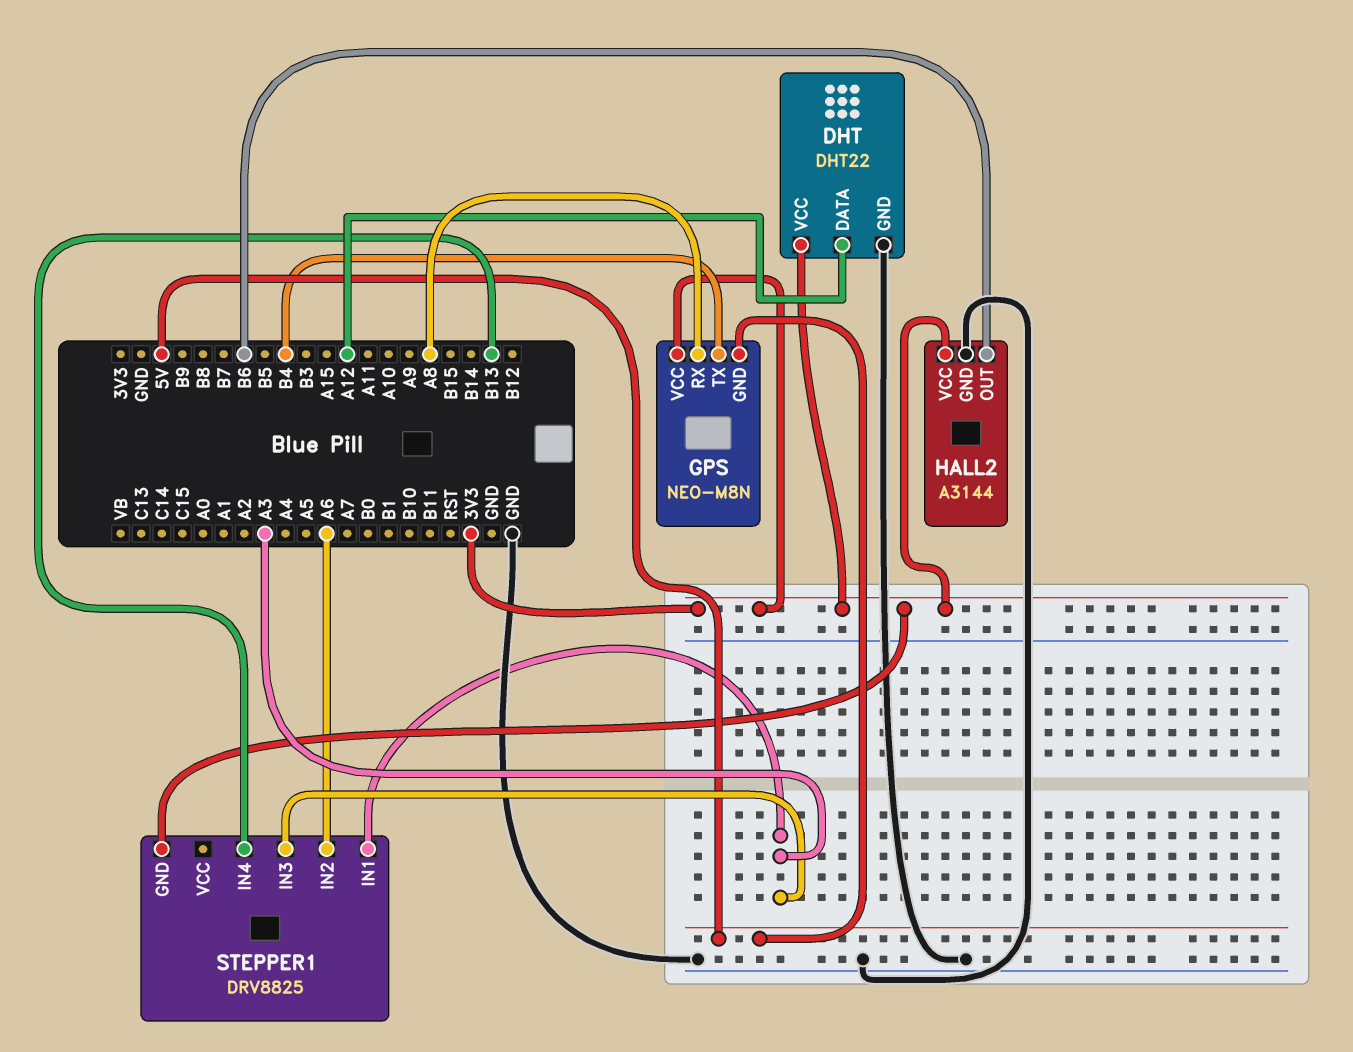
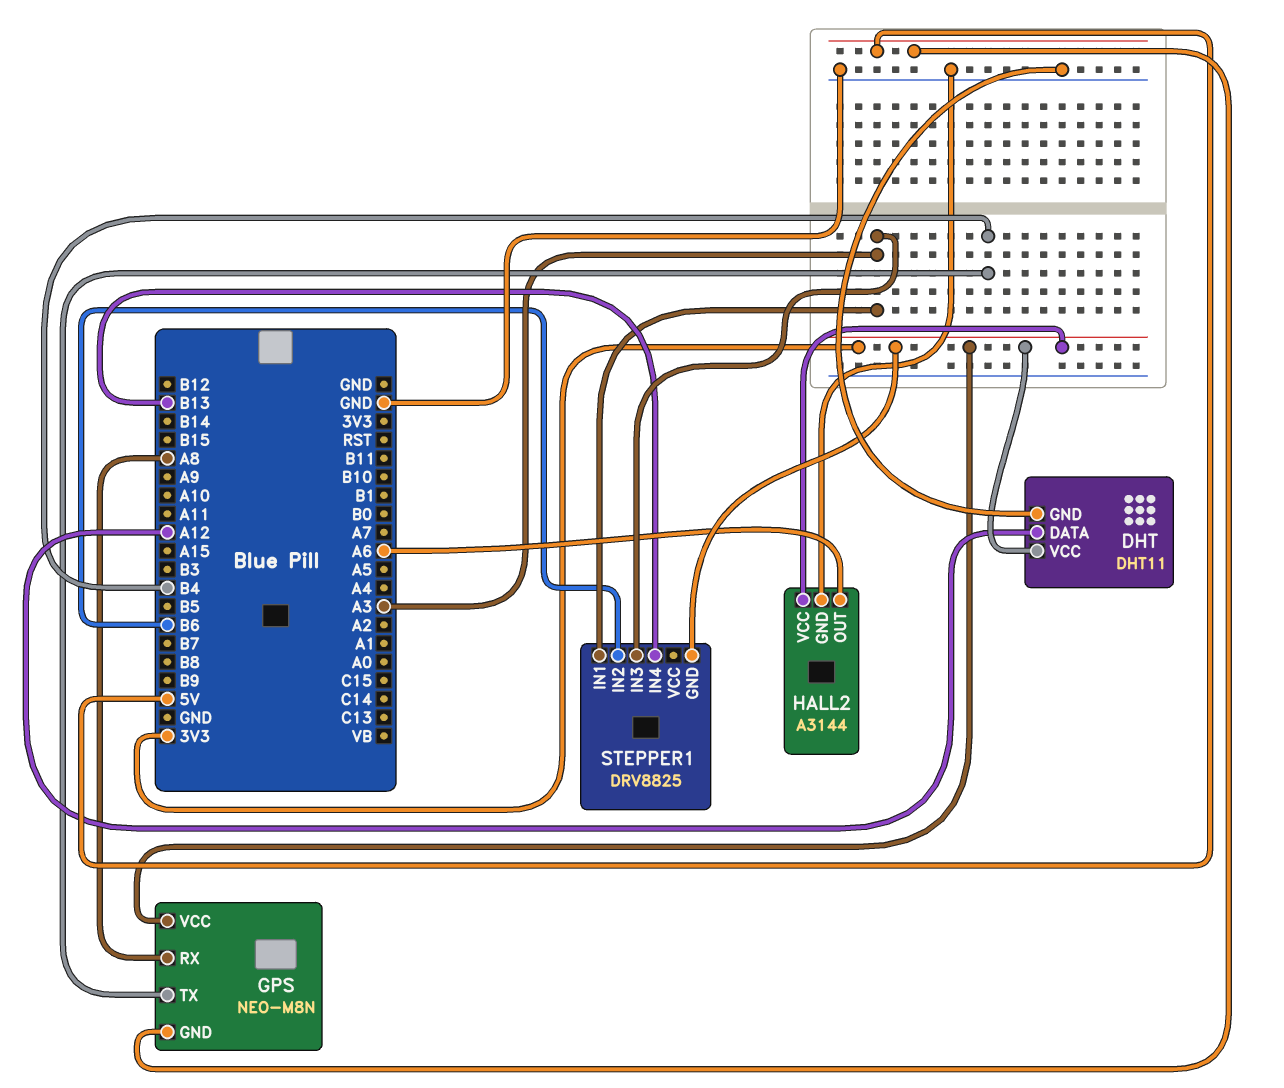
DHT: DHT22 -> DHT11
HALL2 pin OUT: B6 -> A6
STEPPER1 pin IN2: A6 -> B6

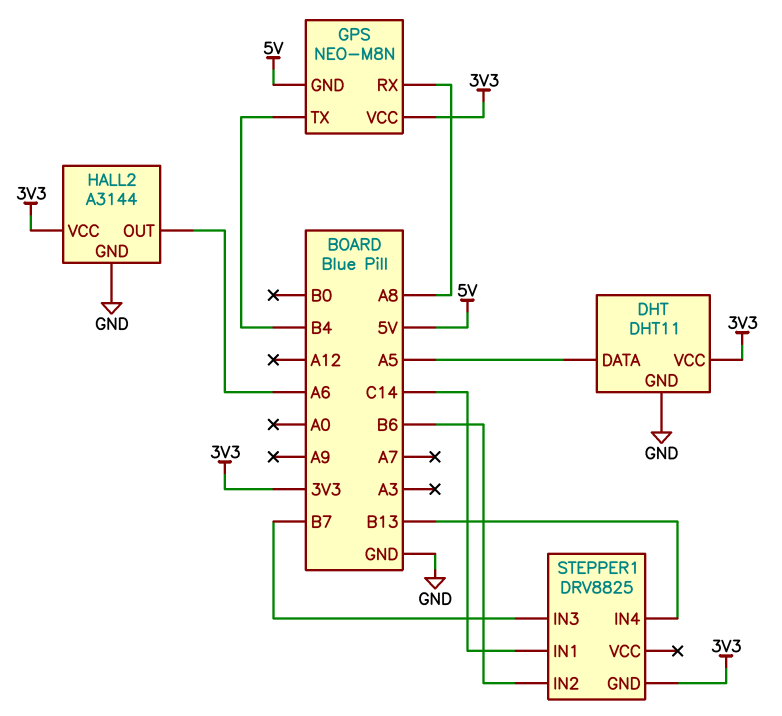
DHT pin DATA: A12 -> A5
STEPPER1 pin IN1: A3 -> C14
STEPPER1 pin IN3: A3 -> B7

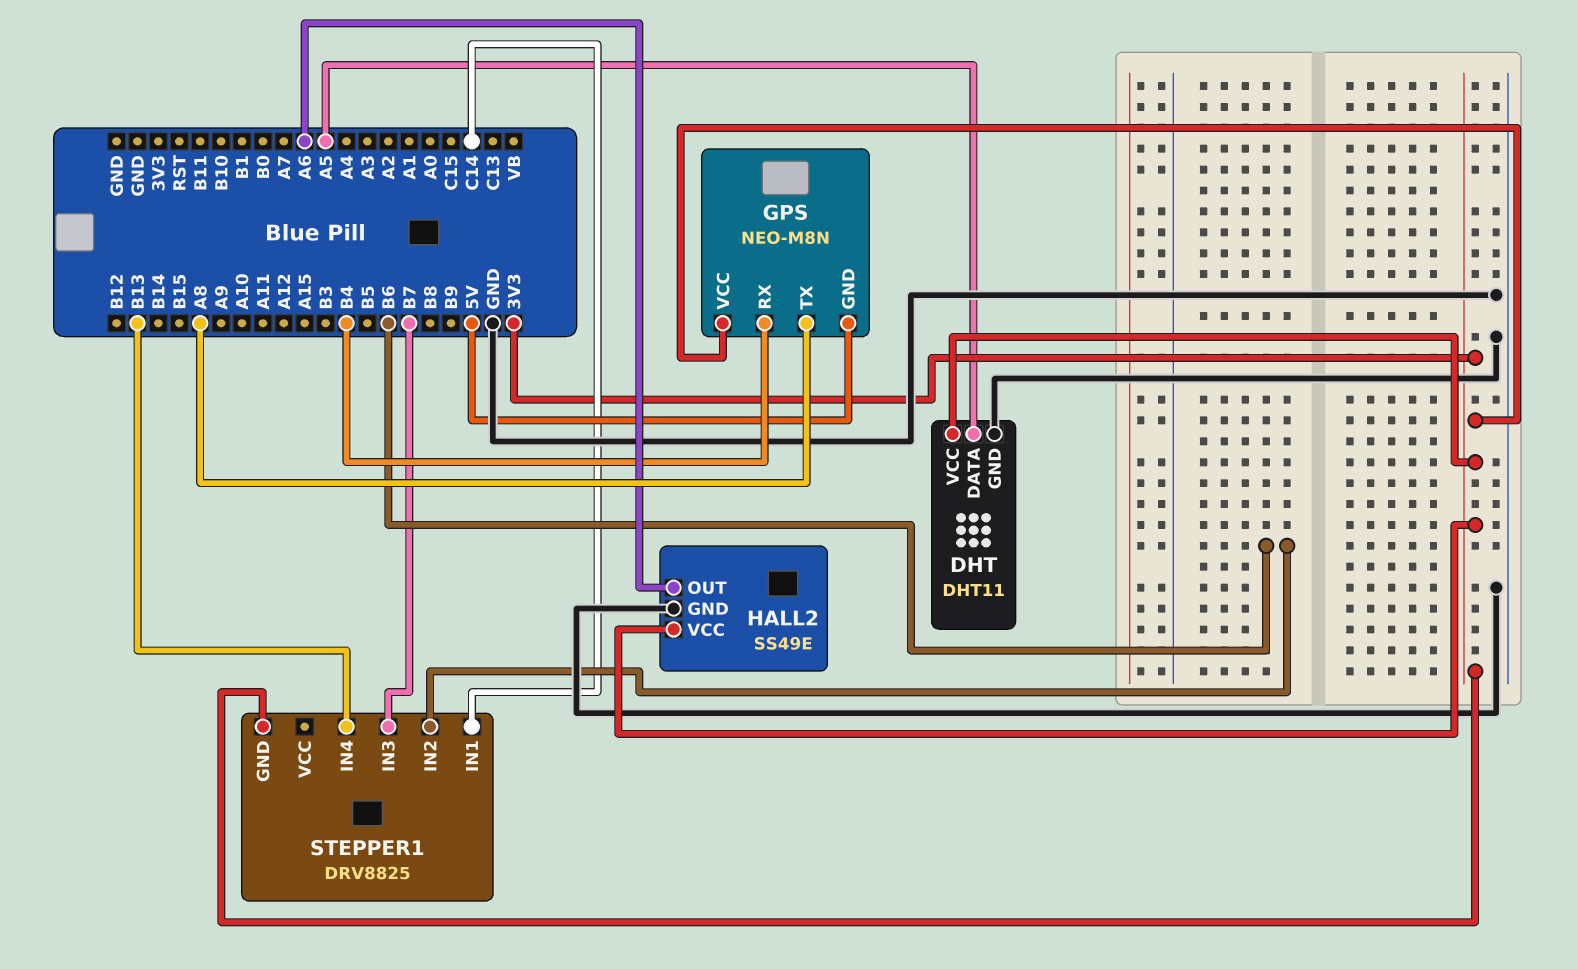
GPS pin RX: A8 -> B4
GPS pin TX: B4 -> A8
HALL2: A3144 -> SS49E

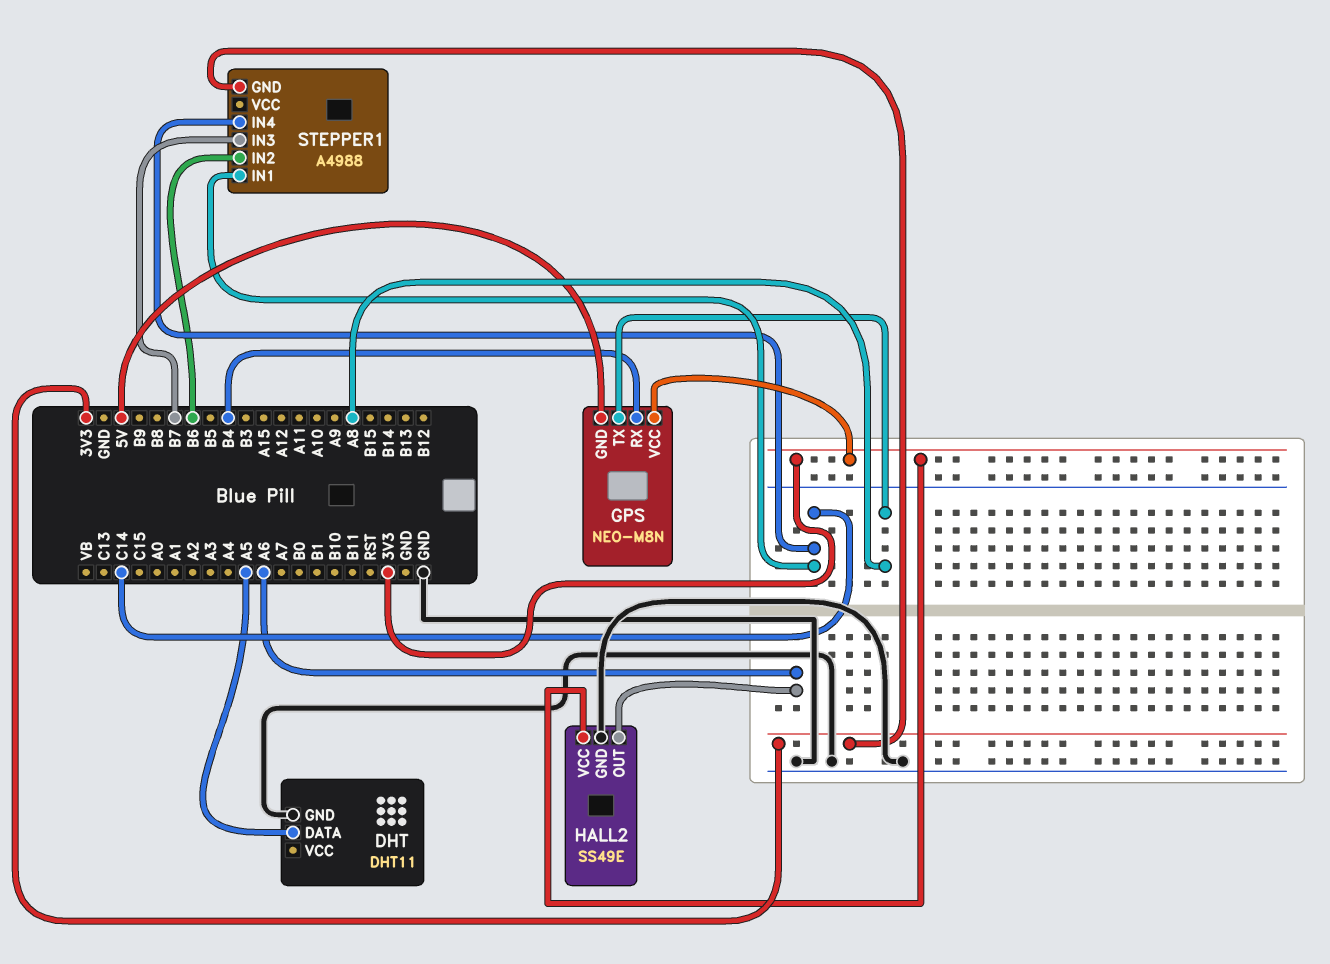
DHT pin VCC: 3V3 -> none
STEPPER1: DRV8825 -> A4988
STEPPER1 pin IN4: B13 -> C14

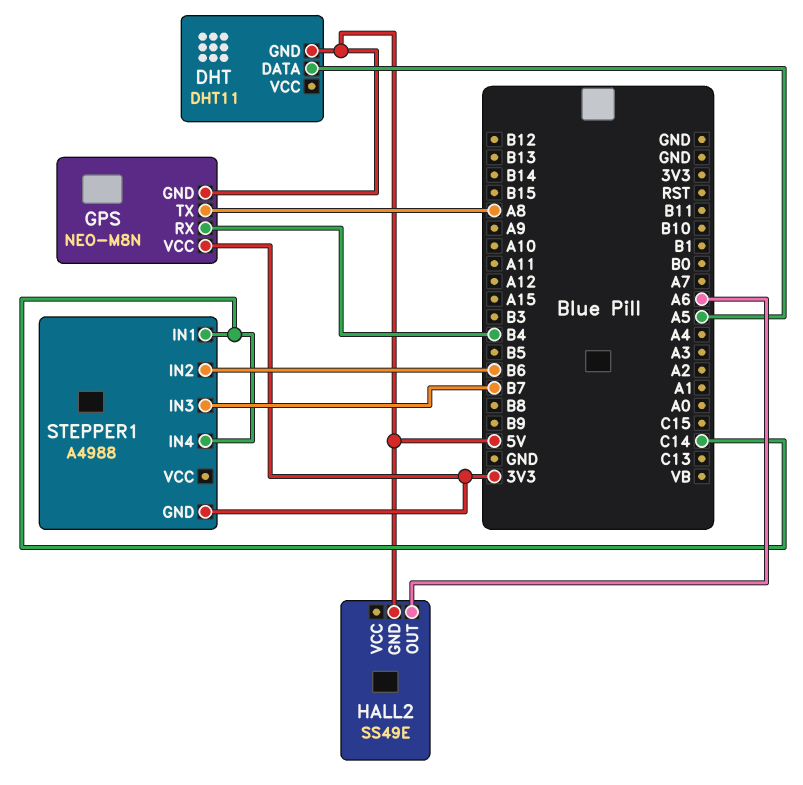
DHT pin GND: GND -> 5V
HALL2 pin GND: GND -> 5V
HALL2 pin VCC: 3V3 -> none

